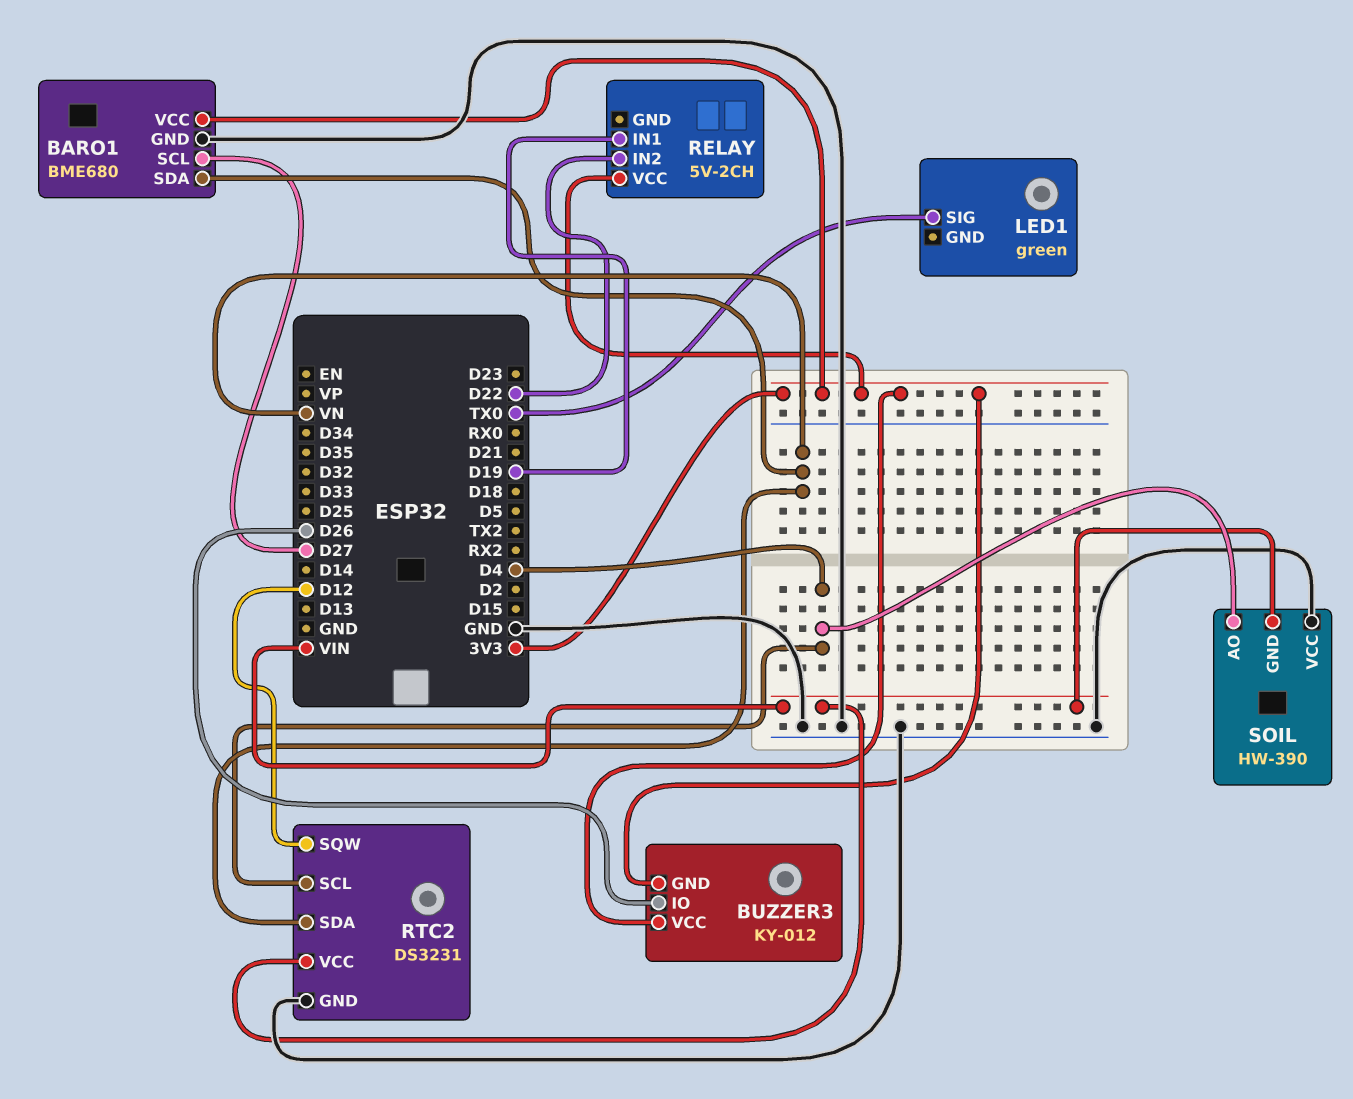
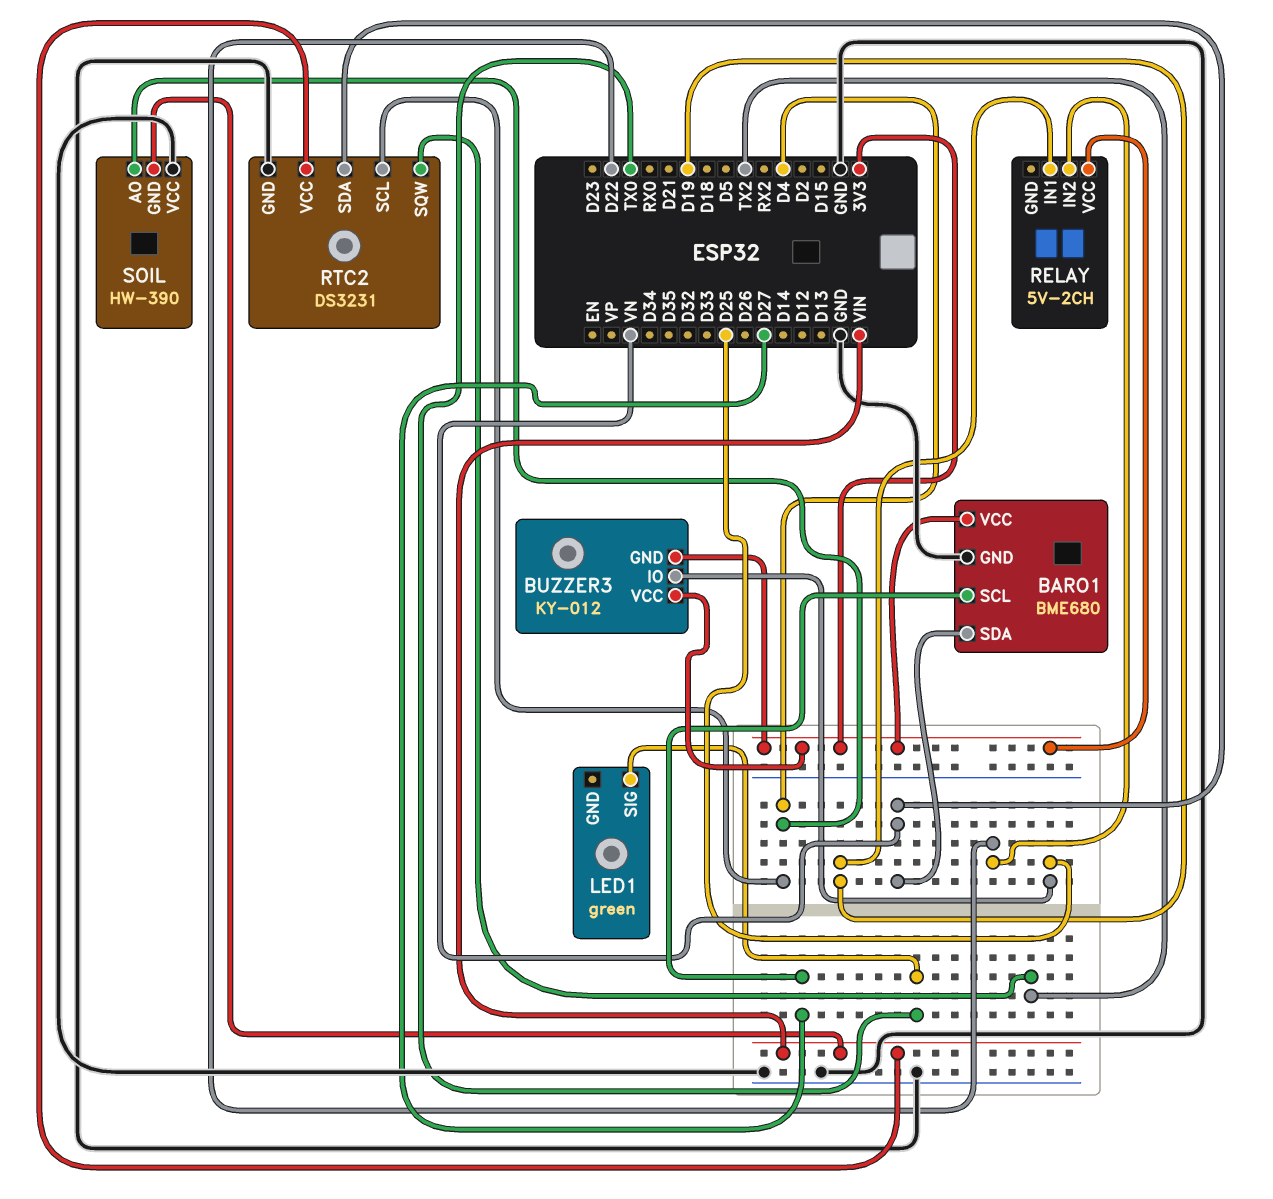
BUZZER3 pin IO: D26 -> D25
RTC2 pin SQW: D12 -> TX2

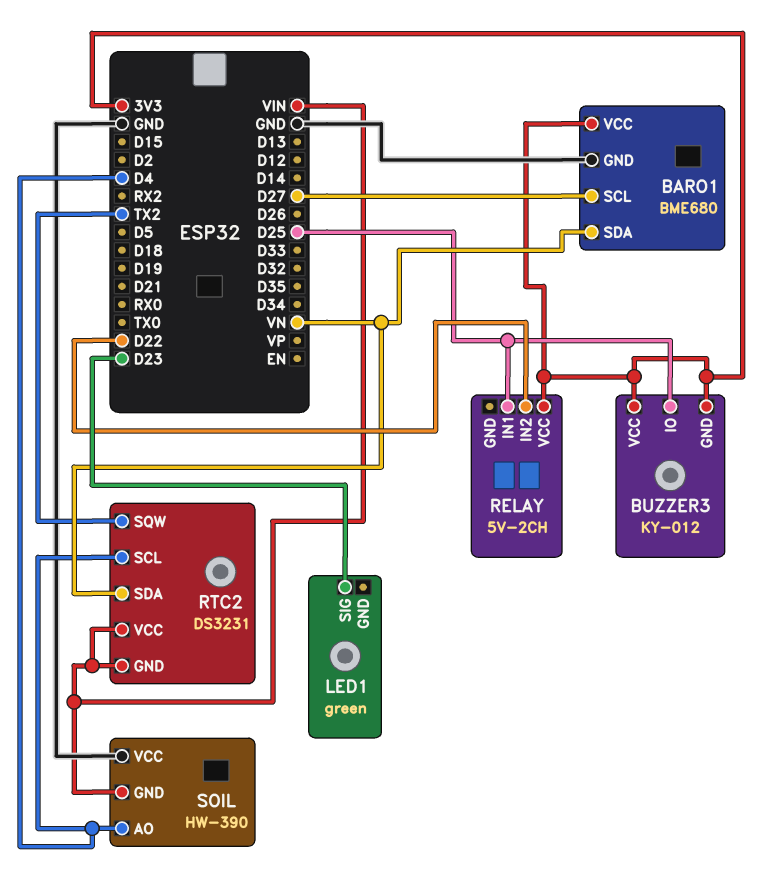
LED1 pin SIG: TX0 -> D23
RELAY pin IN1: D19 -> D25
RTC2 pin GND: GND -> VIN

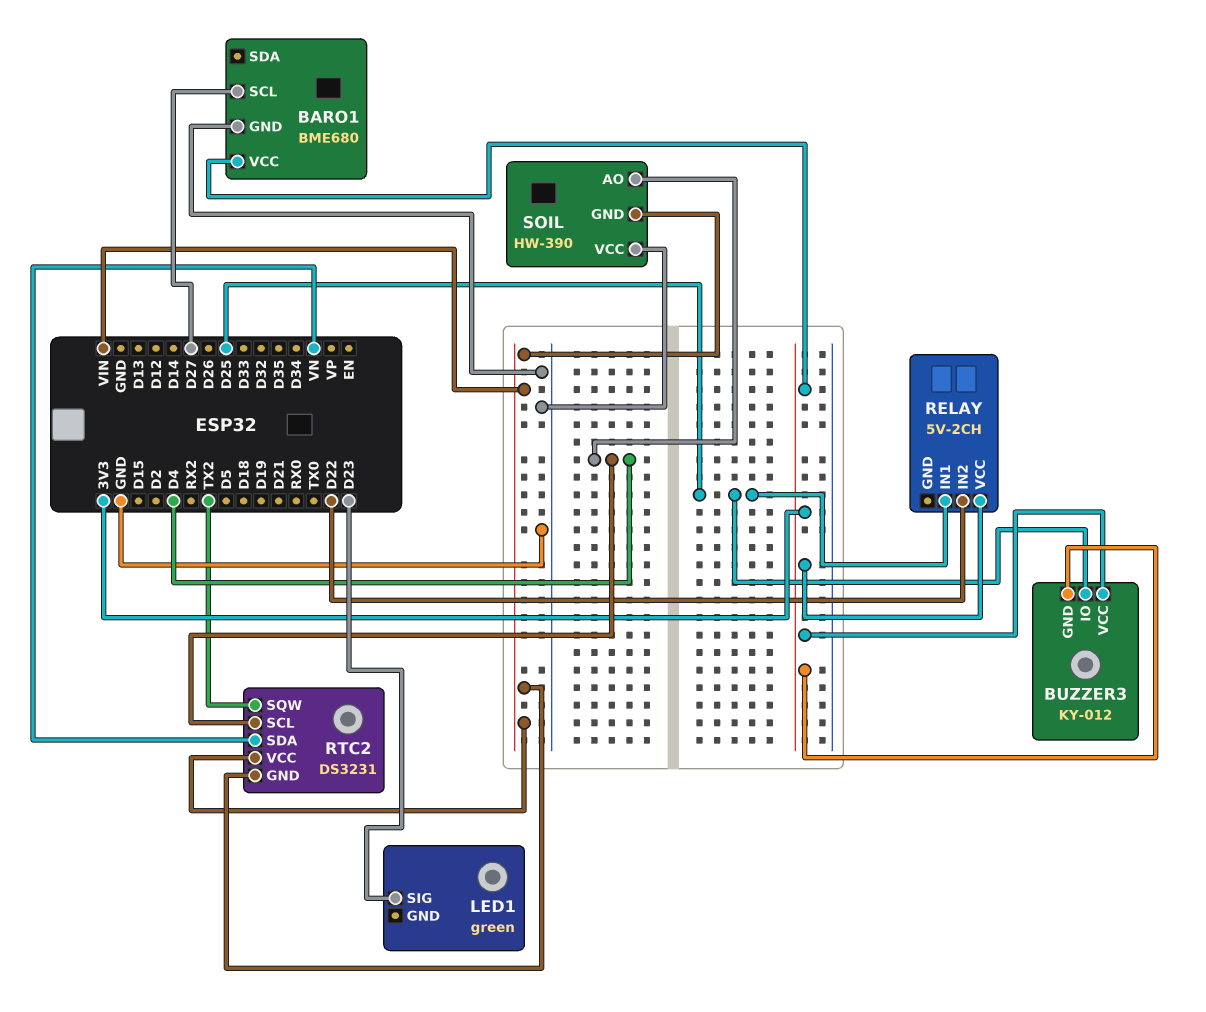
BARO1 pin SDA: VN -> none

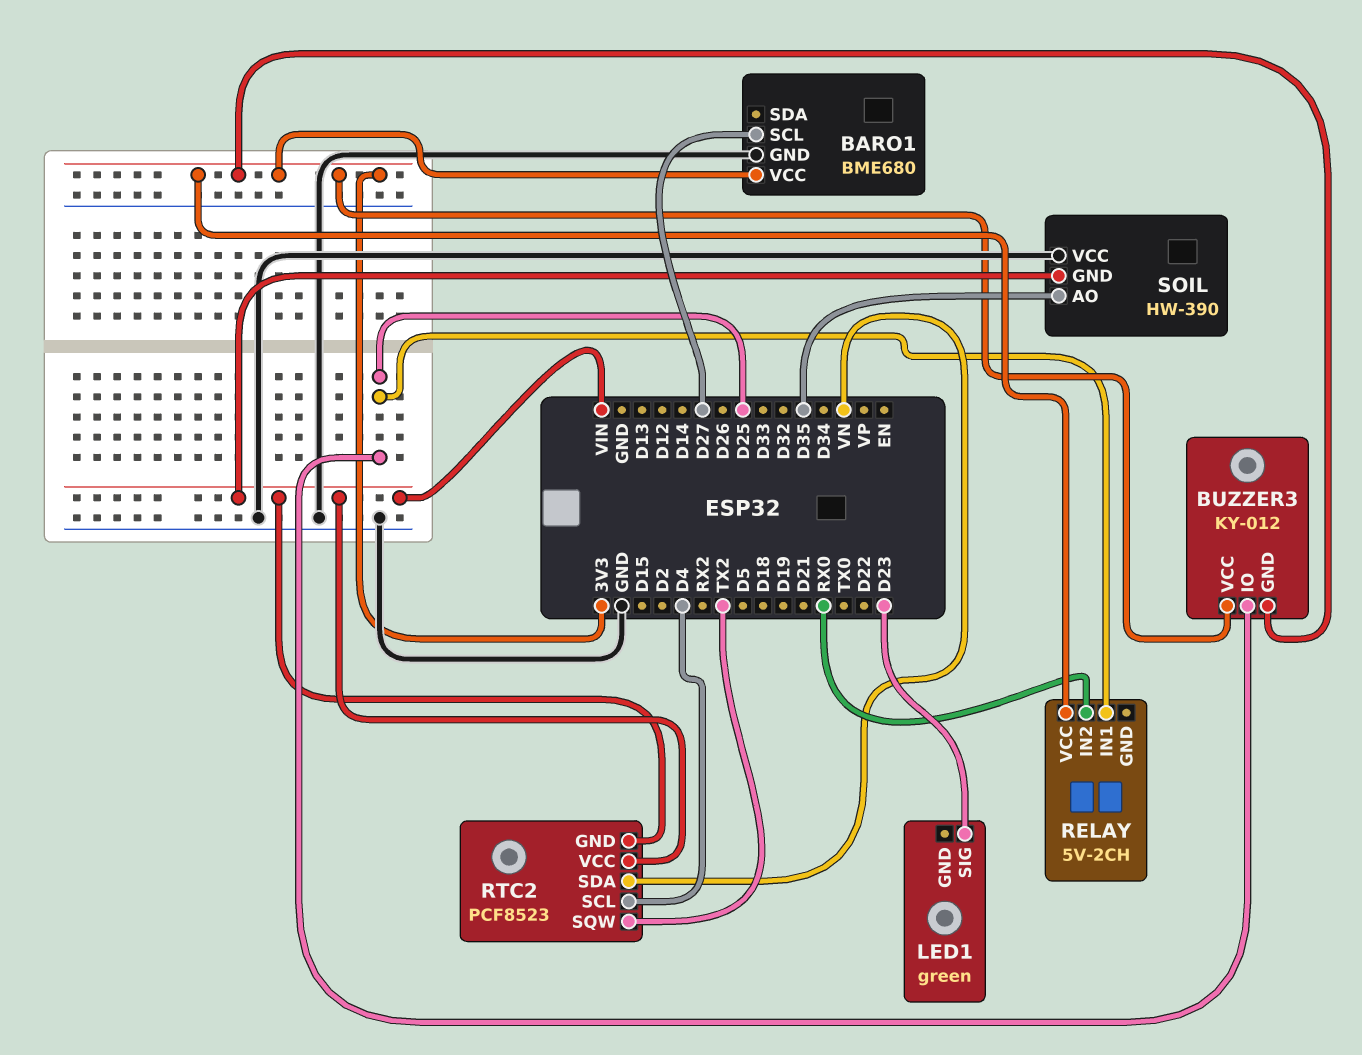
RELAY pin IN2: D22 -> RX0
RTC2: DS3231 -> PCF8523
SOIL pin AO: D4 -> D35

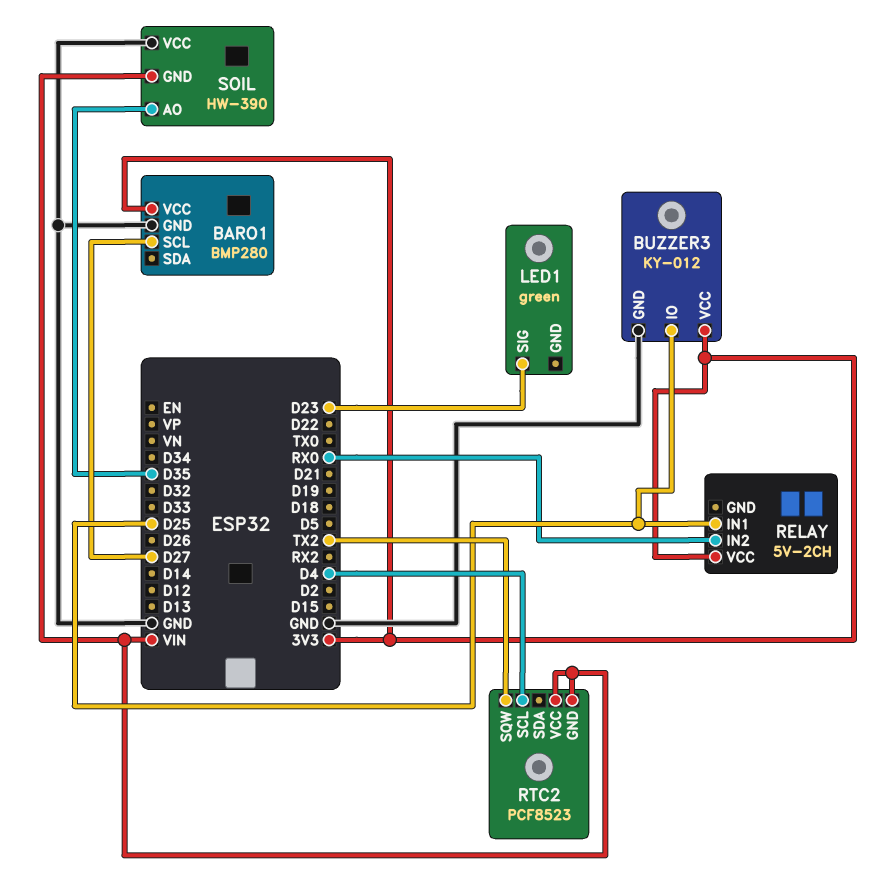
BARO1: BME680 -> BMP280
BUZZER3 pin GND: 3V3 -> GND
RTC2 pin SDA: VN -> none

